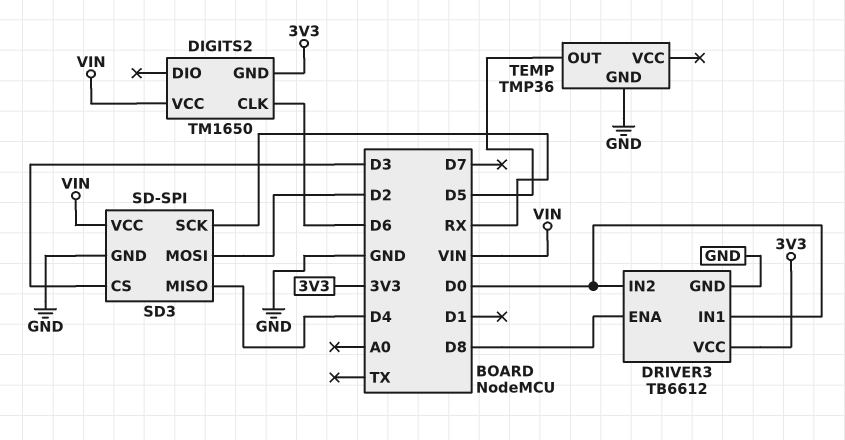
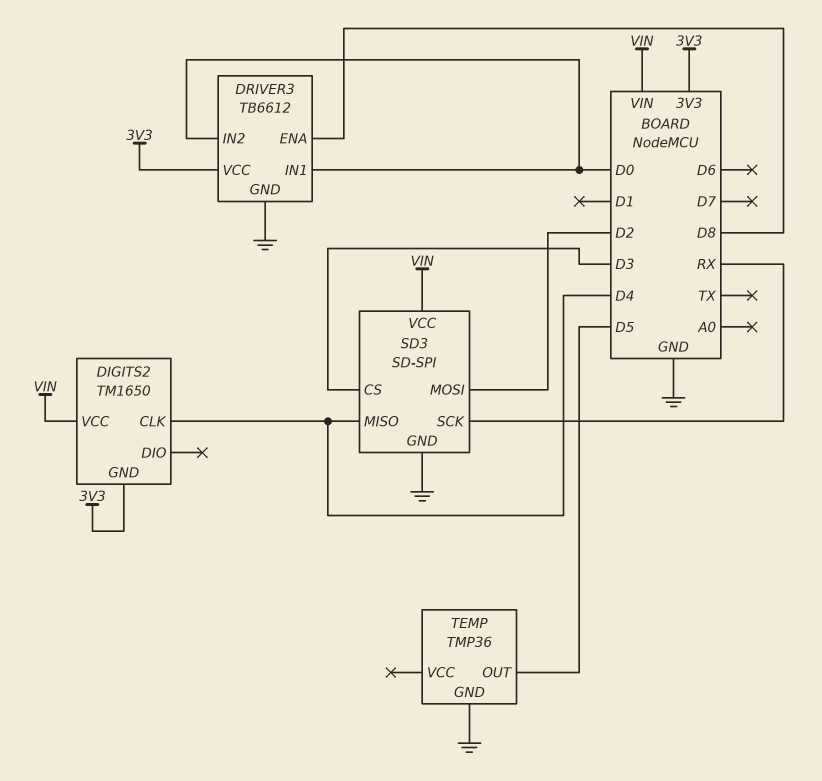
DIGITS2 pin CLK: D6 -> D4

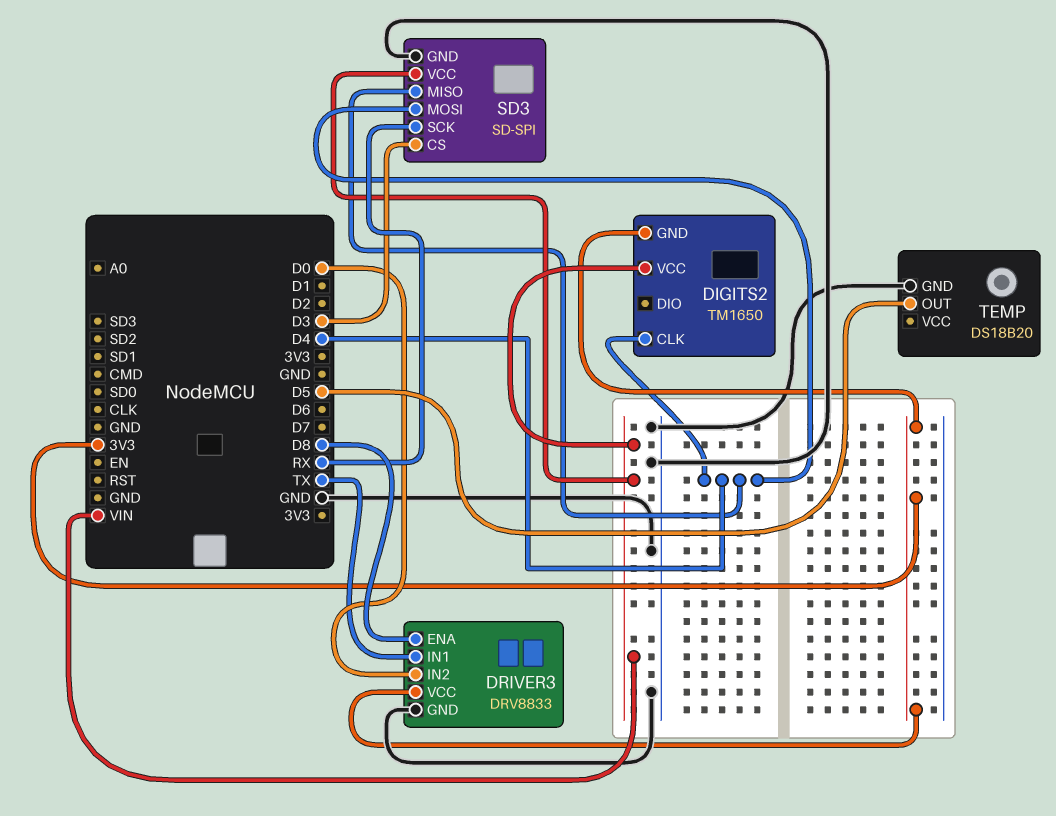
DRIVER3: TB6612 -> DRV8833
DRIVER3 pin IN1: D0 -> TX
SD3 pin MOSI: D2 -> D4
TEMP: TMP36 -> DS18B20

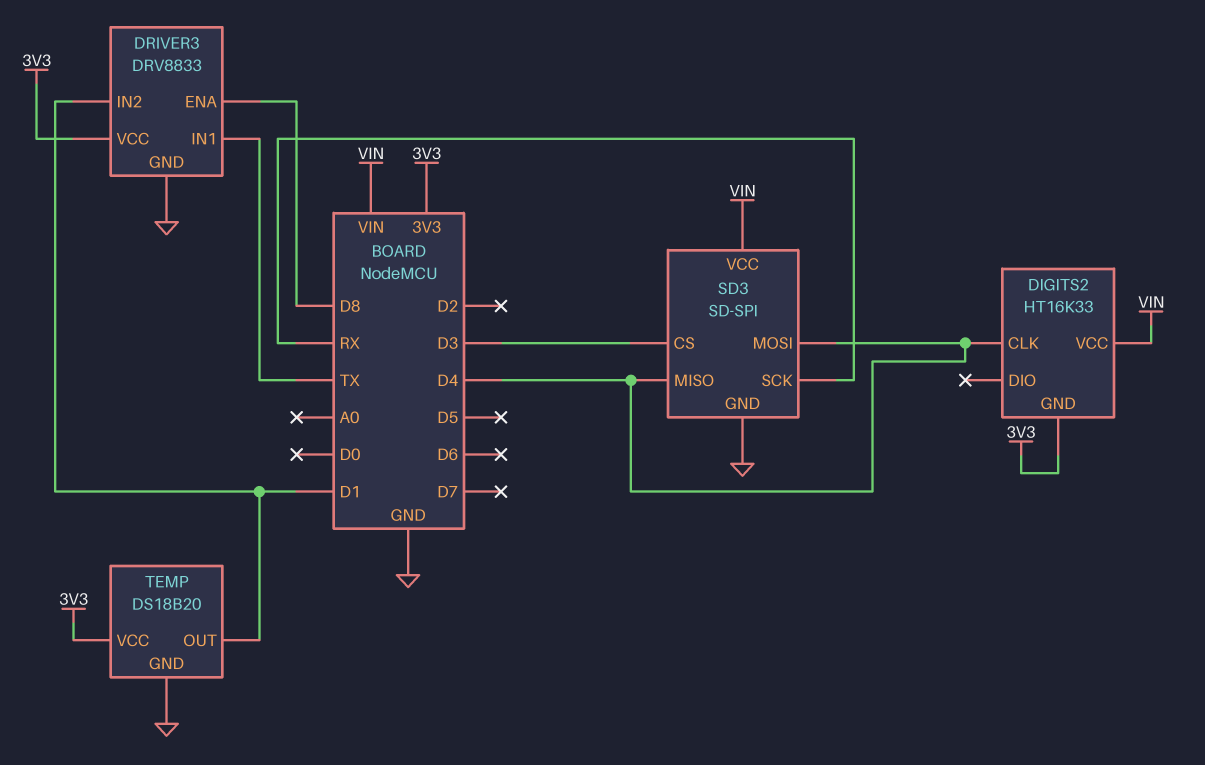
DIGITS2: TM1650 -> HT16K33
DRIVER3 pin IN2: D0 -> D1
TEMP pin OUT: D5 -> D1
TEMP pin VCC: none -> 3V3

